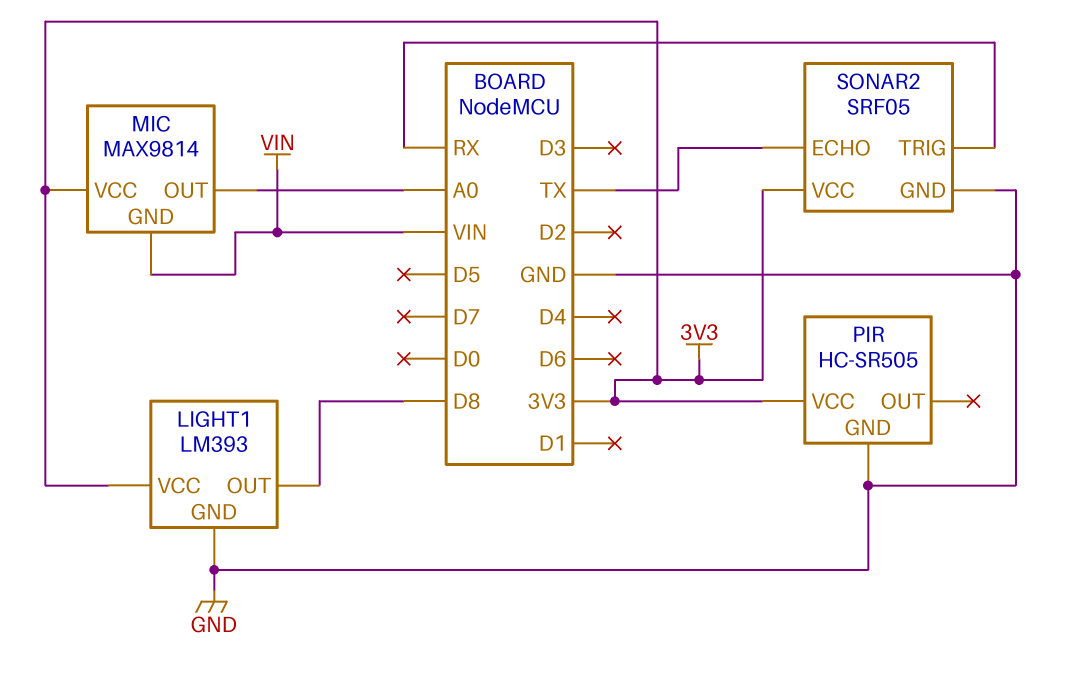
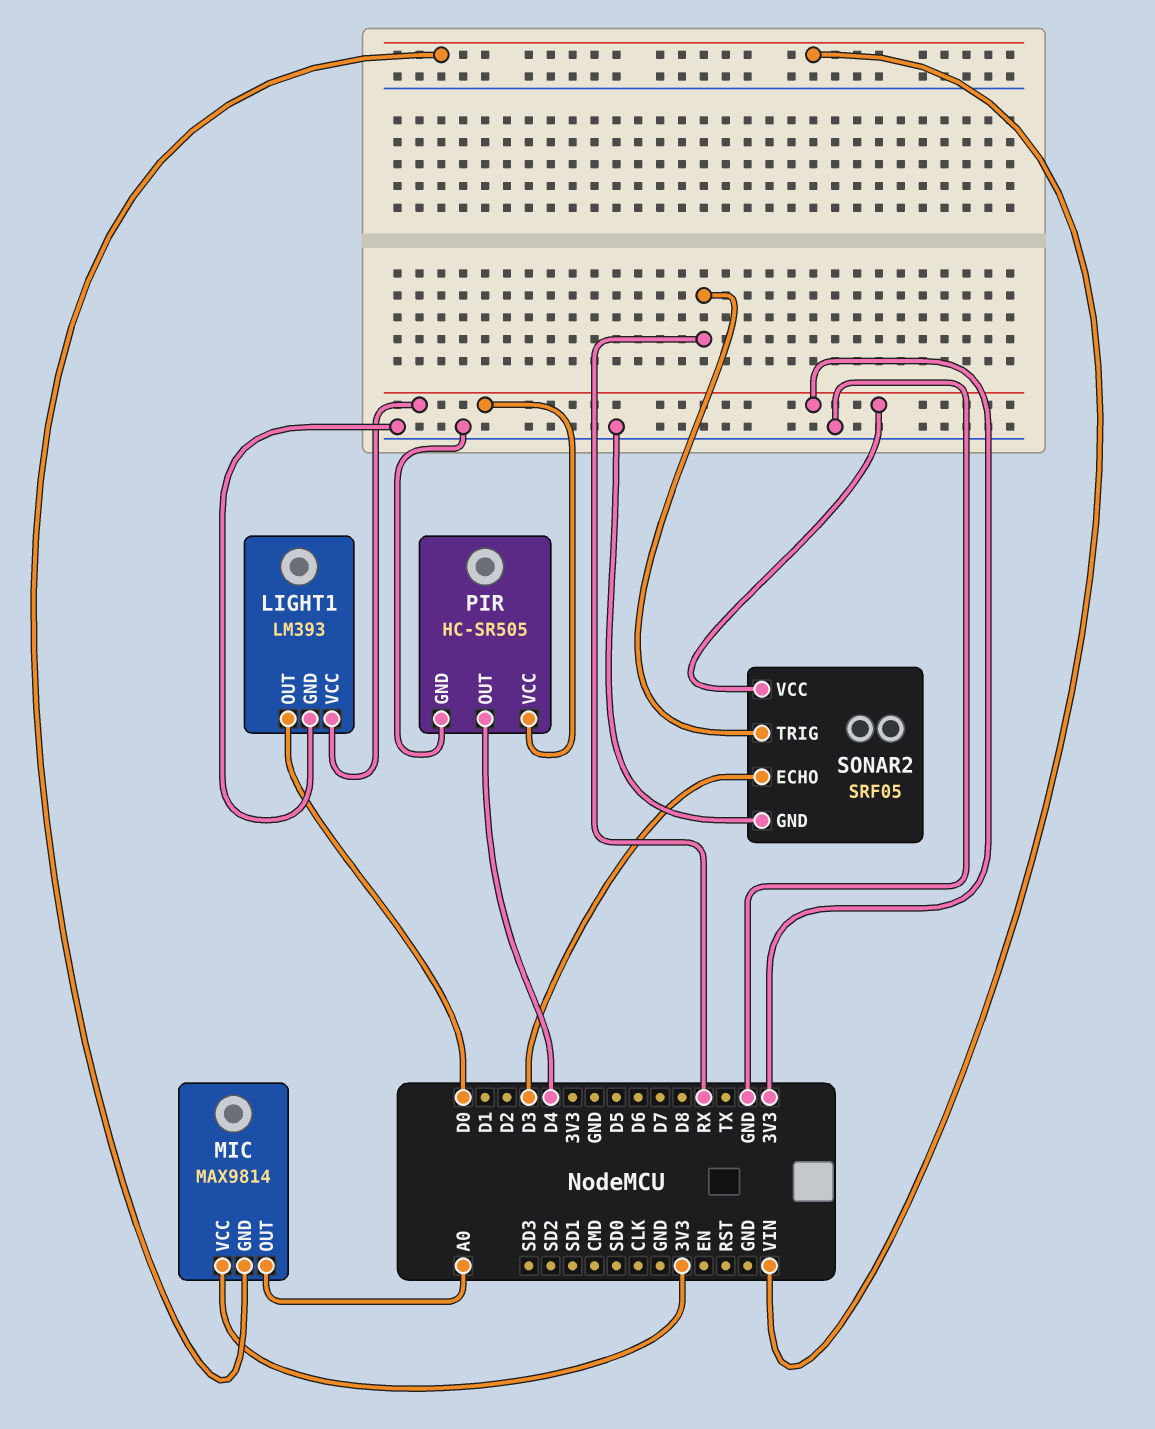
LIGHT1 pin OUT: D8 -> D0
PIR pin OUT: none -> D4
SONAR2 pin ECHO: TX -> D3

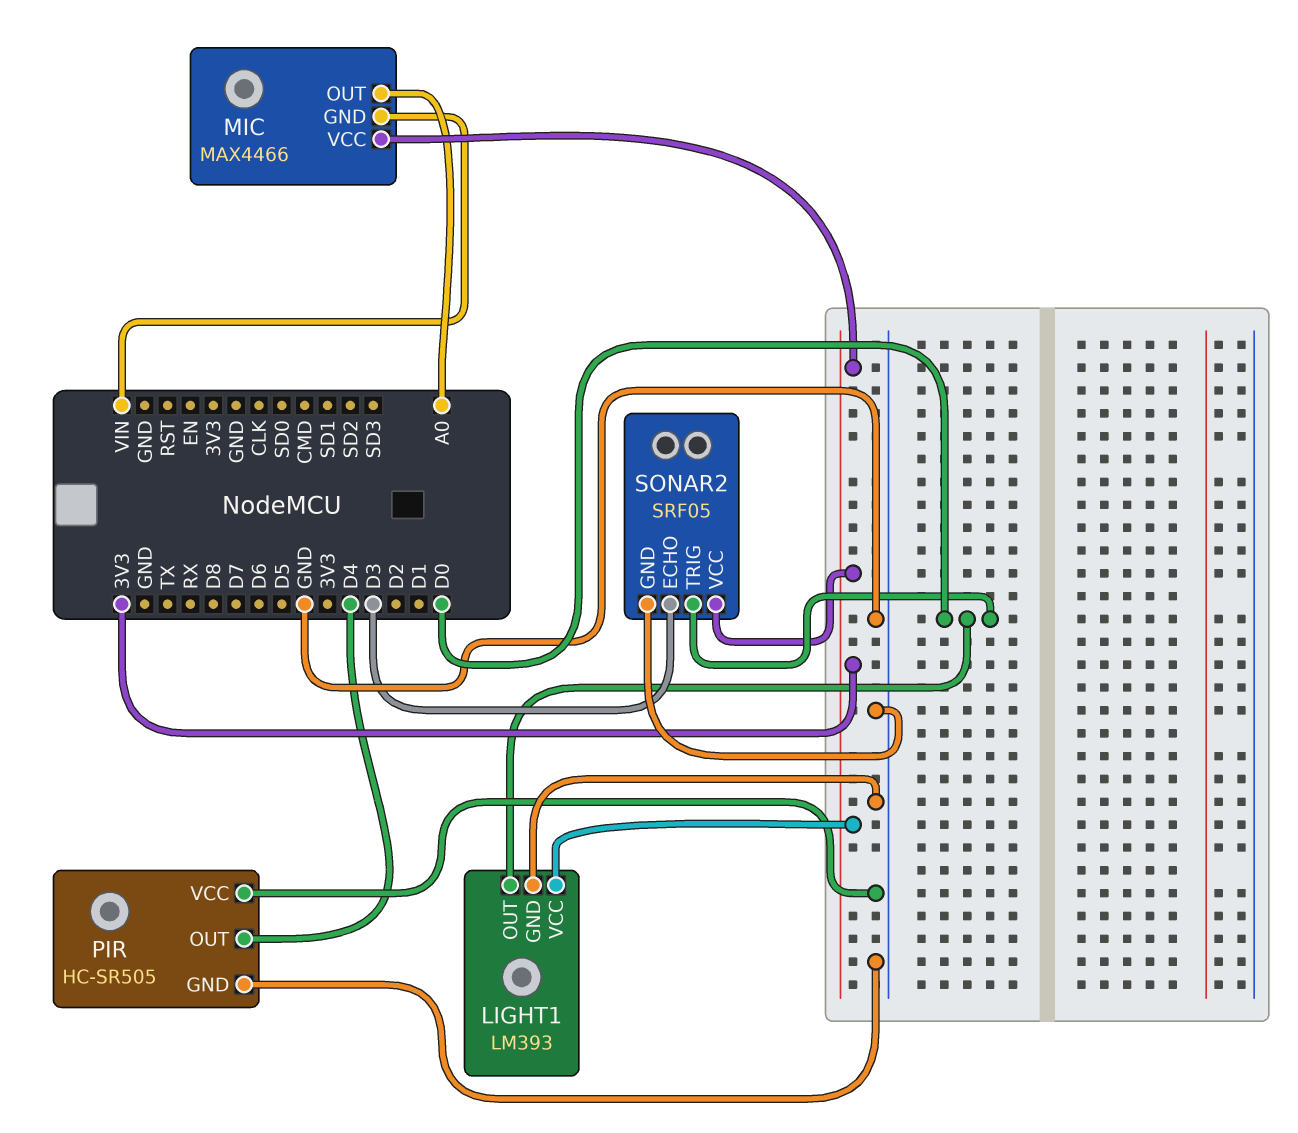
MIC: MAX9814 -> MAX4466
PIR pin VCC: 3V3 -> GND
SONAR2 pin TRIG: RX -> D0

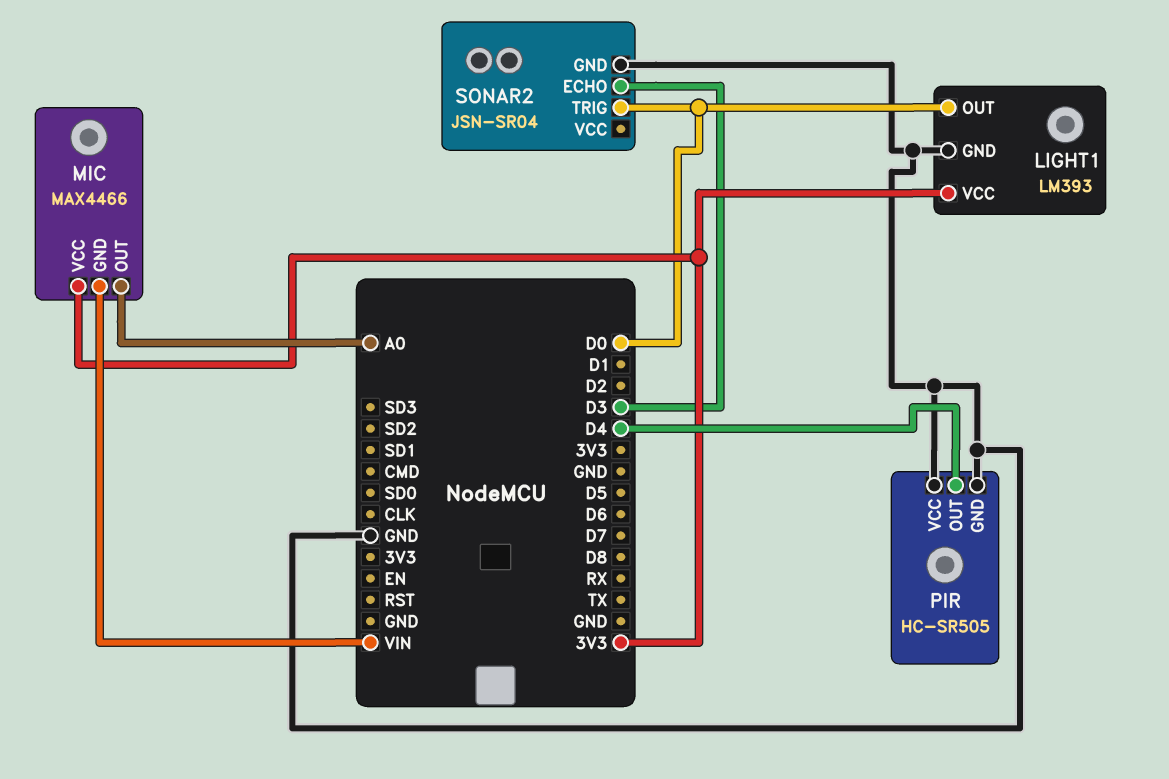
SONAR2: SRF05 -> JSN-SR04
SONAR2 pin VCC: 3V3 -> none

